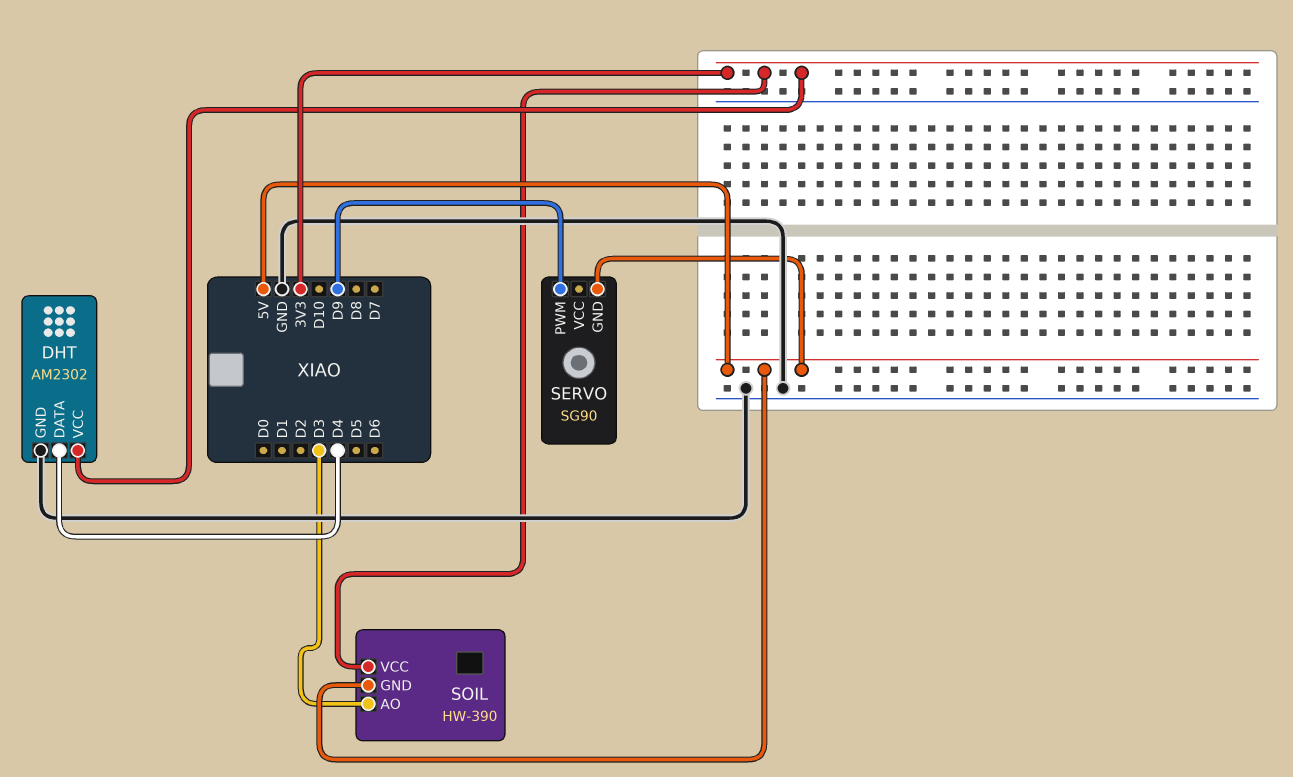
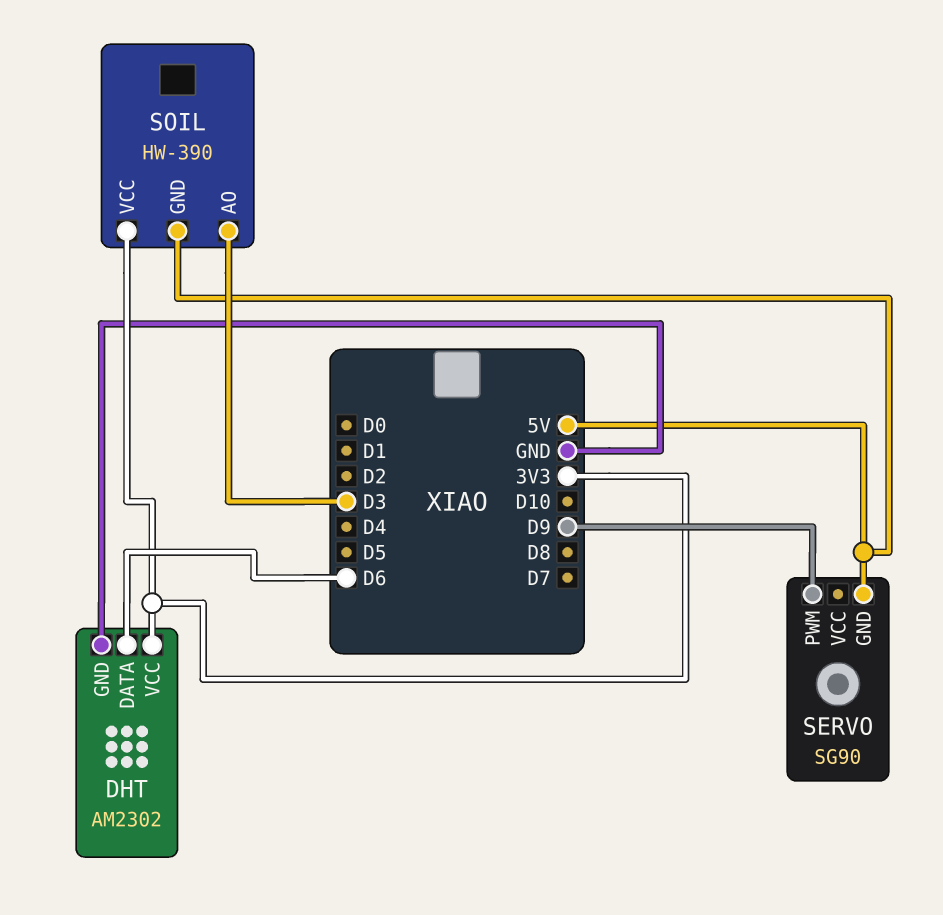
DHT pin DATA: D4 -> D6

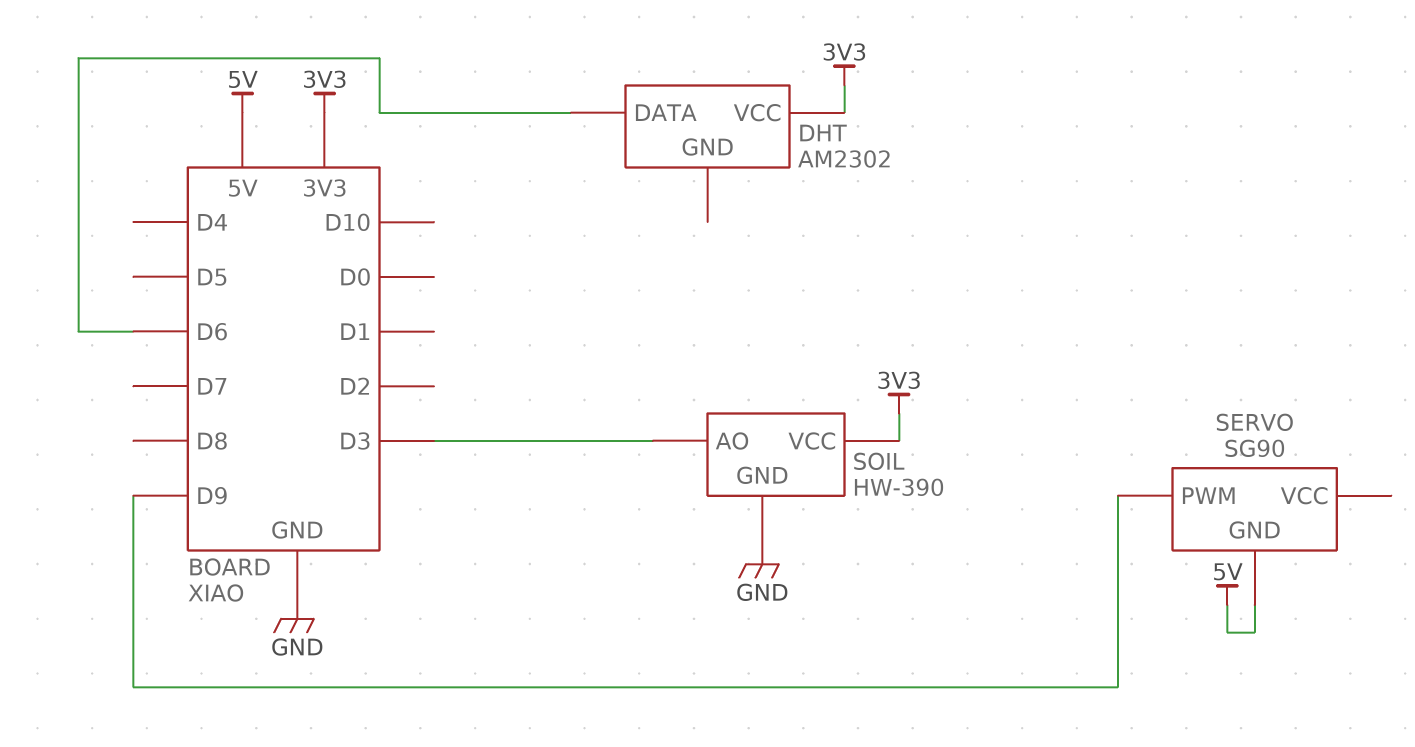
DHT pin GND: GND -> none
SOIL pin GND: 5V -> GND

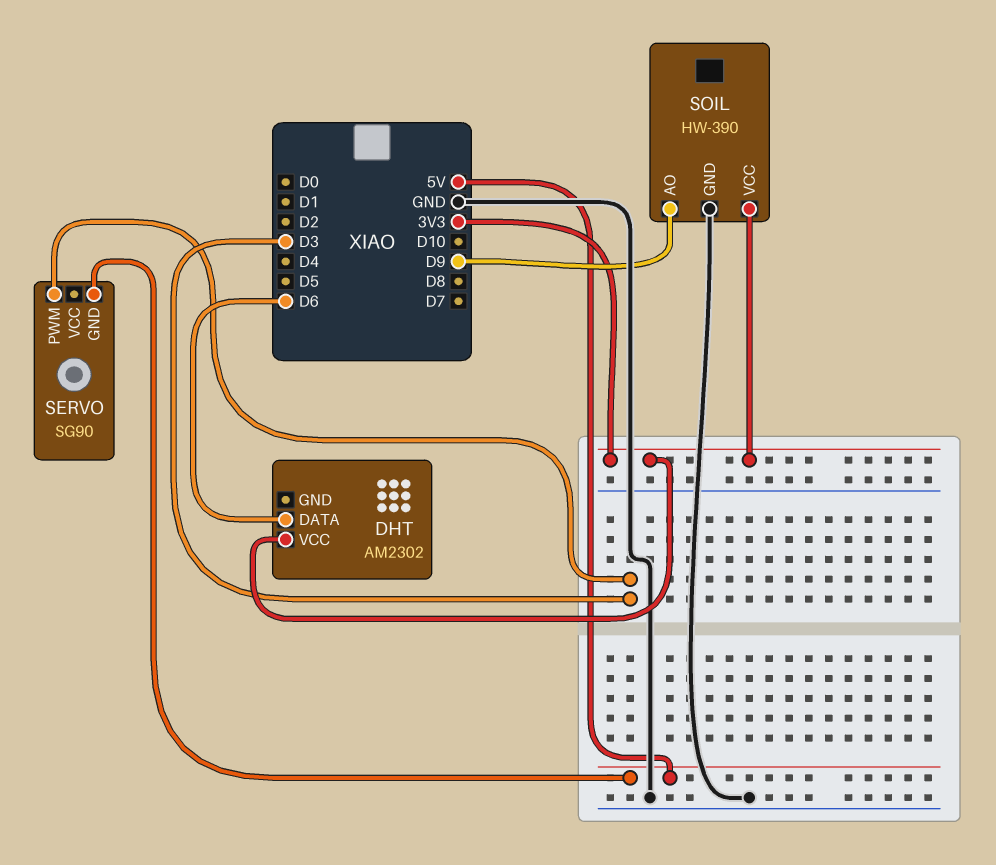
SERVO pin PWM: D9 -> D3
SOIL pin AO: D3 -> D9

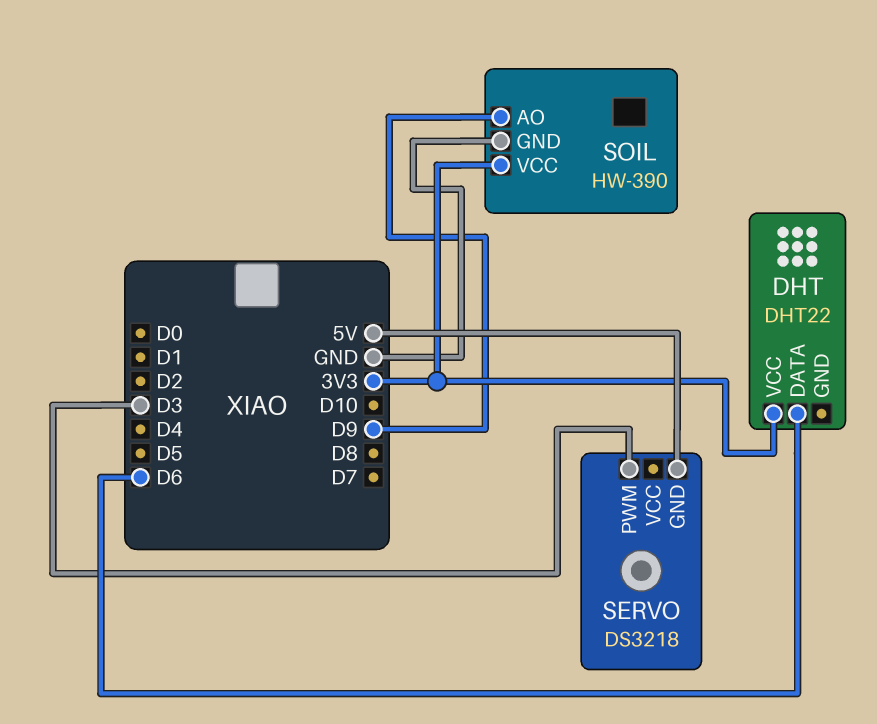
DHT: AM2302 -> DHT22
SERVO: SG90 -> DS3218

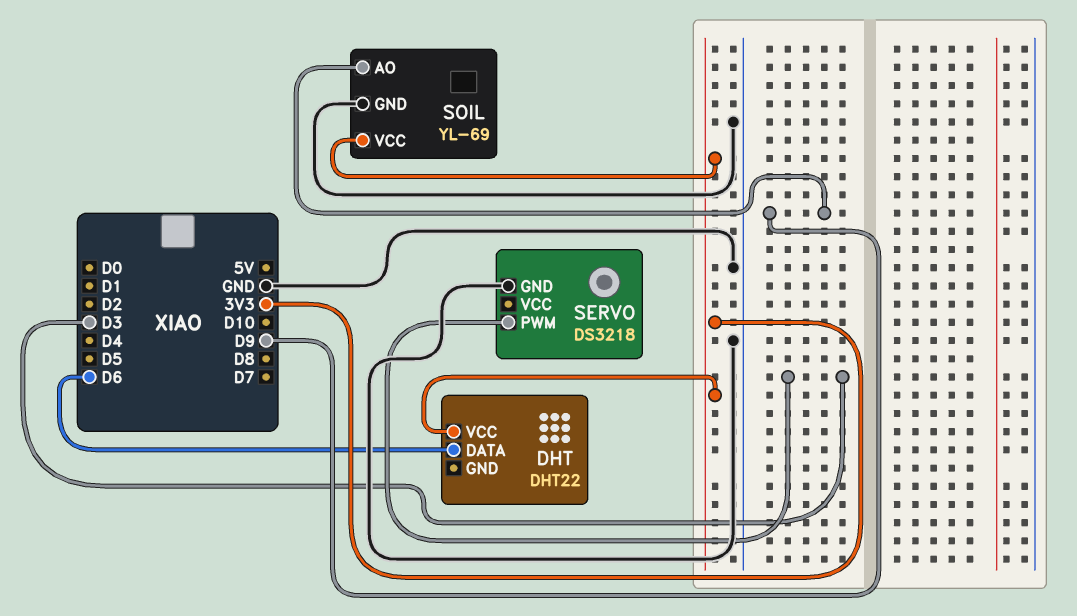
SERVO pin GND: 5V -> GND
SOIL: HW-390 -> YL-69

